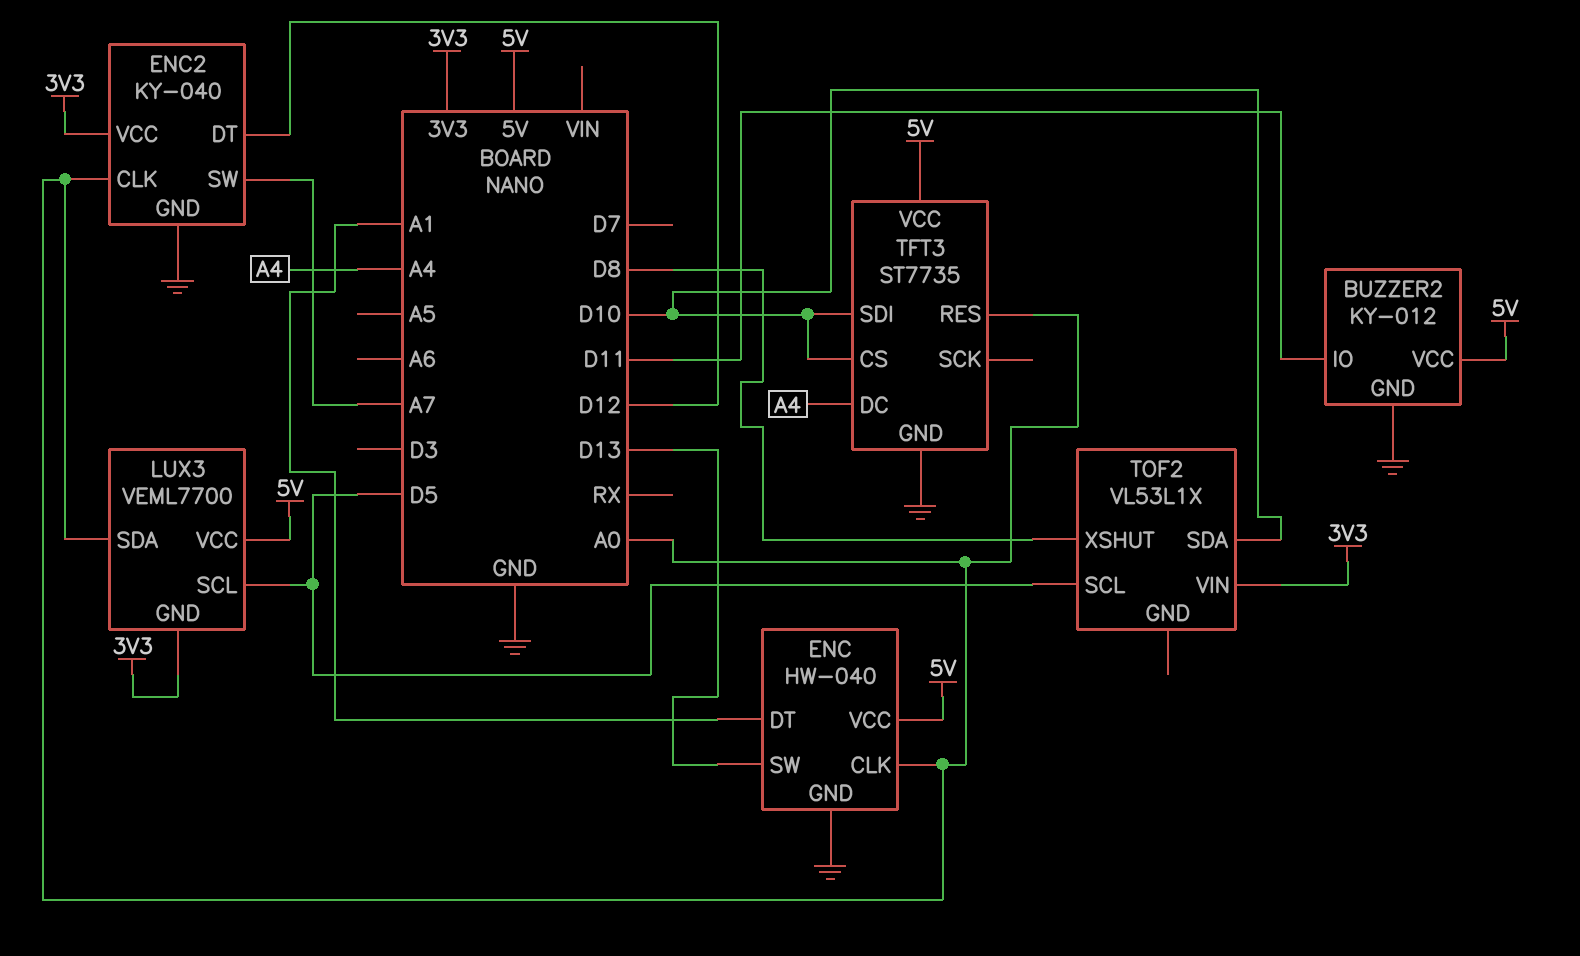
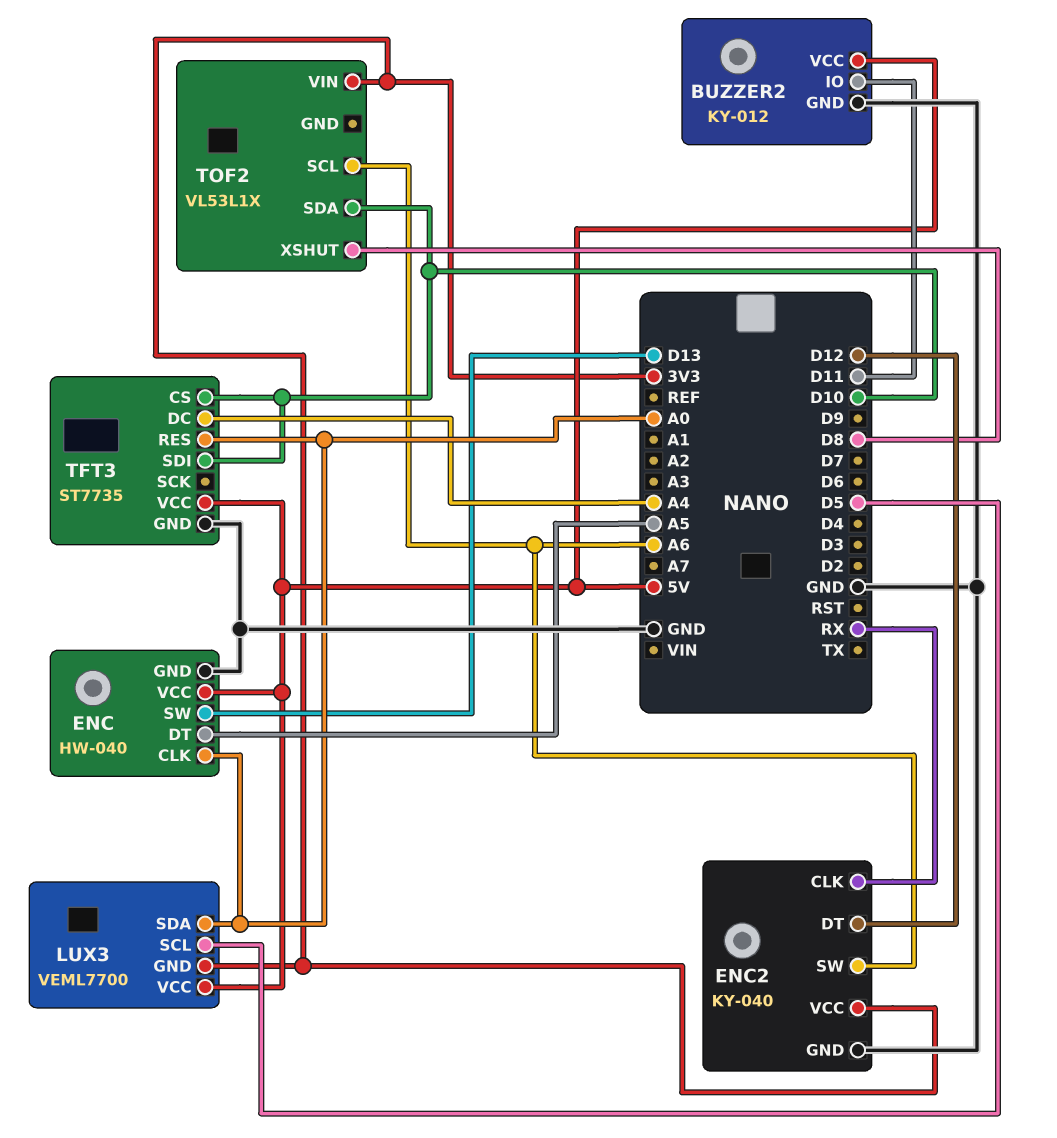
ENC pin DT: A1 -> A5
ENC2 pin CLK: A0 -> RX
ENC2 pin SW: A7 -> A6
TOF2 pin SCL: D5 -> A6

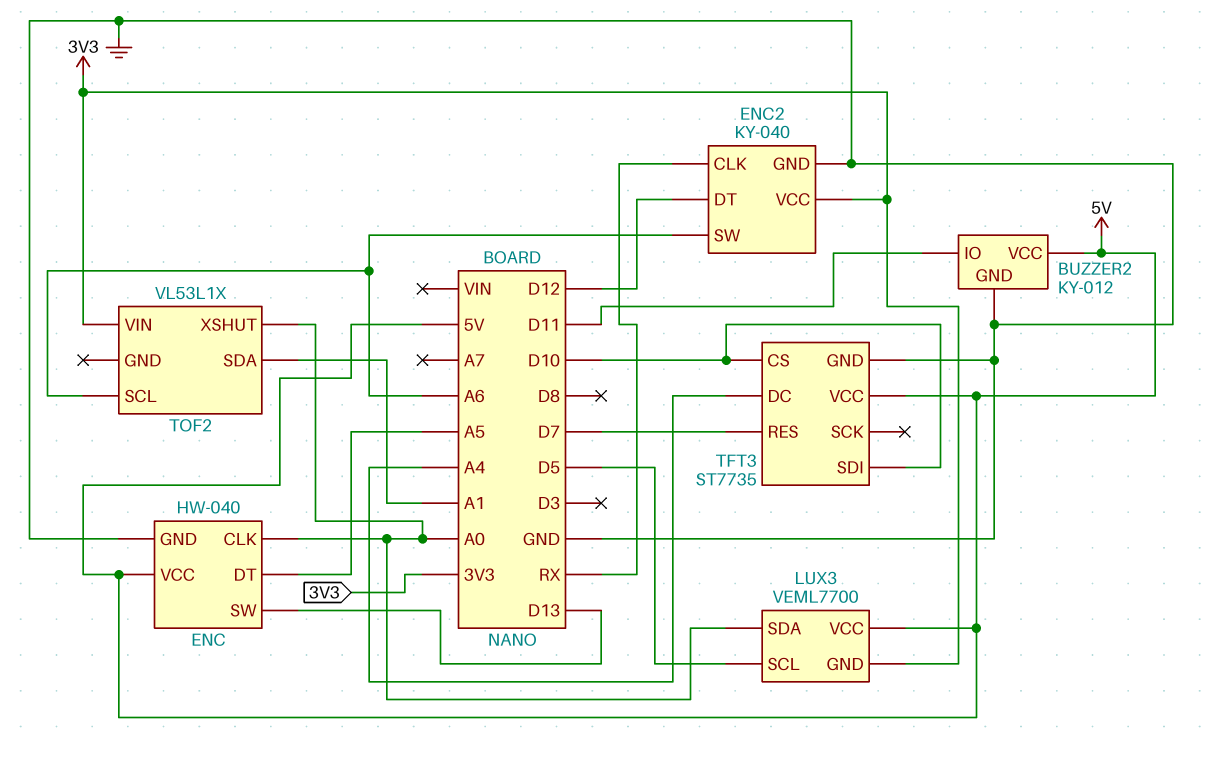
TFT3 pin RES: A0 -> D7
TOF2 pin SDA: D10 -> A1
TOF2 pin XSHUT: D8 -> A0

